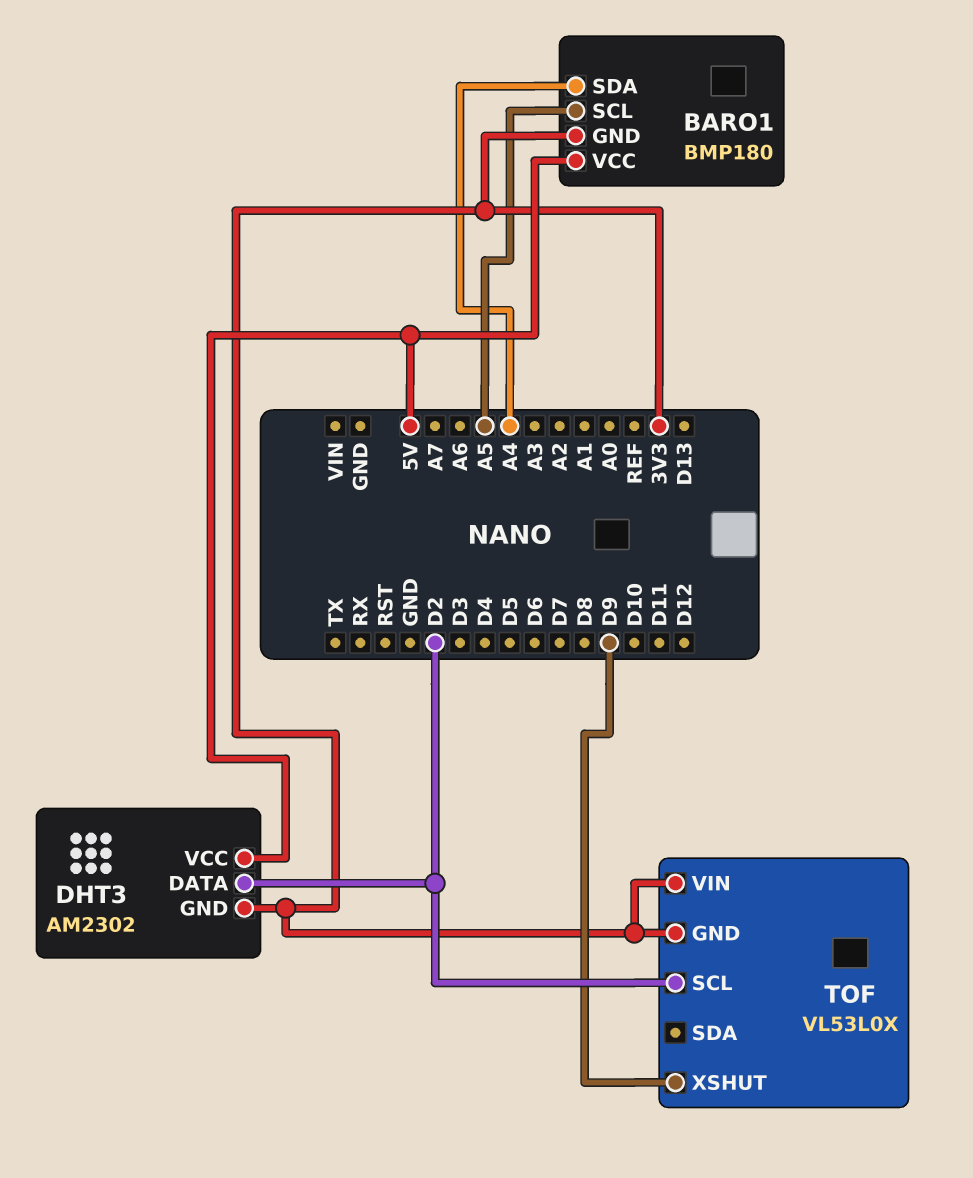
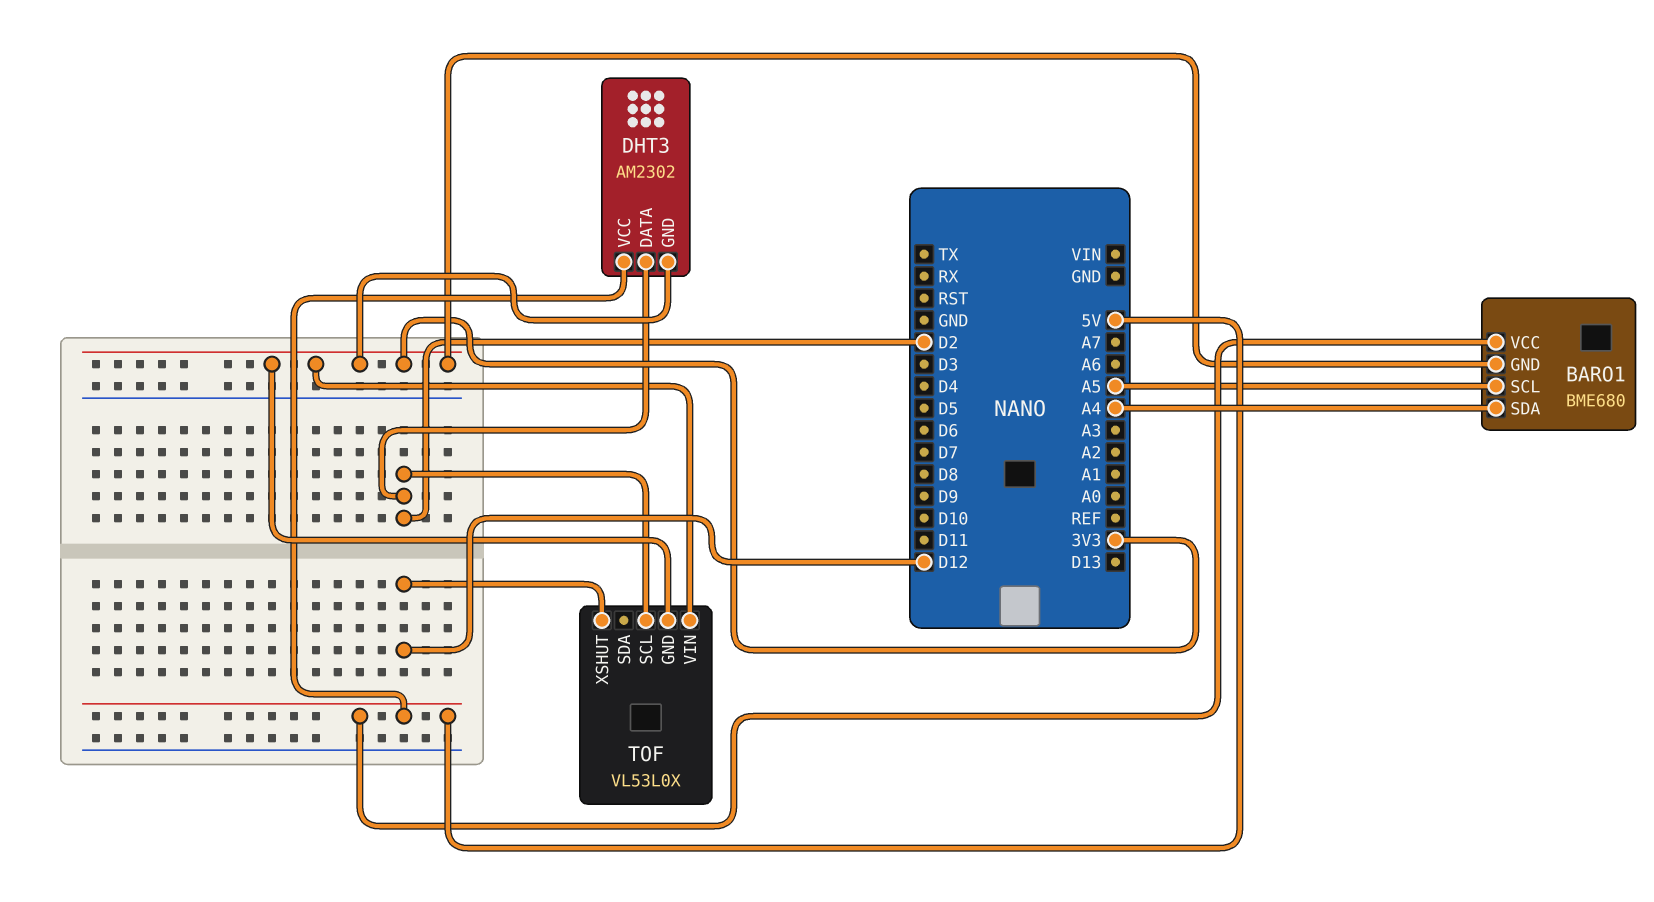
BARO1: BMP180 -> BME680
TOF pin XSHUT: D9 -> D12

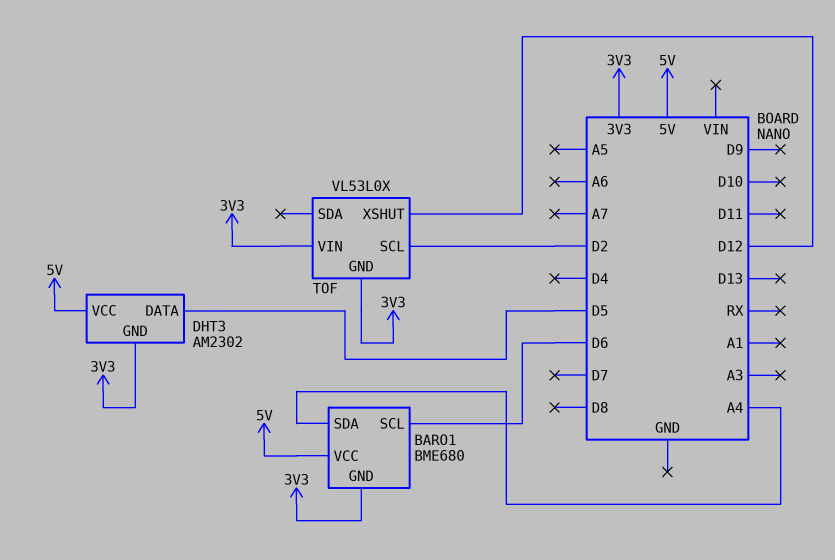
BARO1 pin SCL: A5 -> D6
DHT3 pin DATA: D2 -> D5

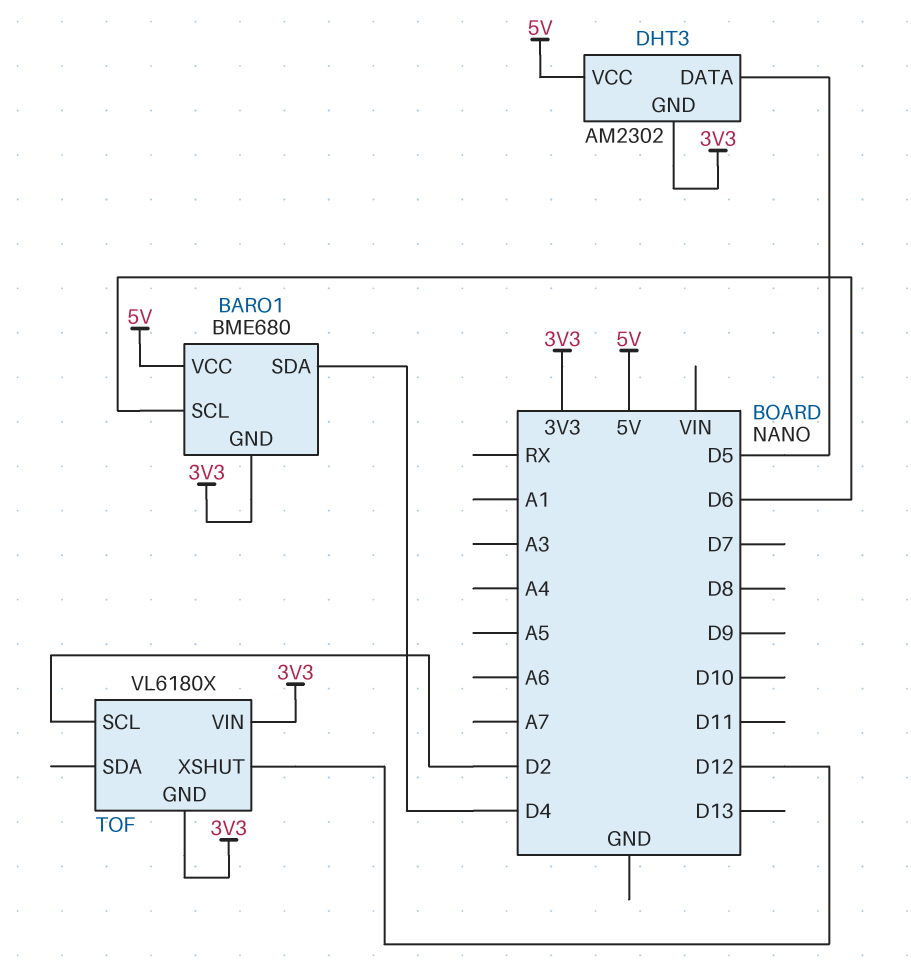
BARO1 pin SDA: A4 -> D4
TOF: VL53L0X -> VL6180X

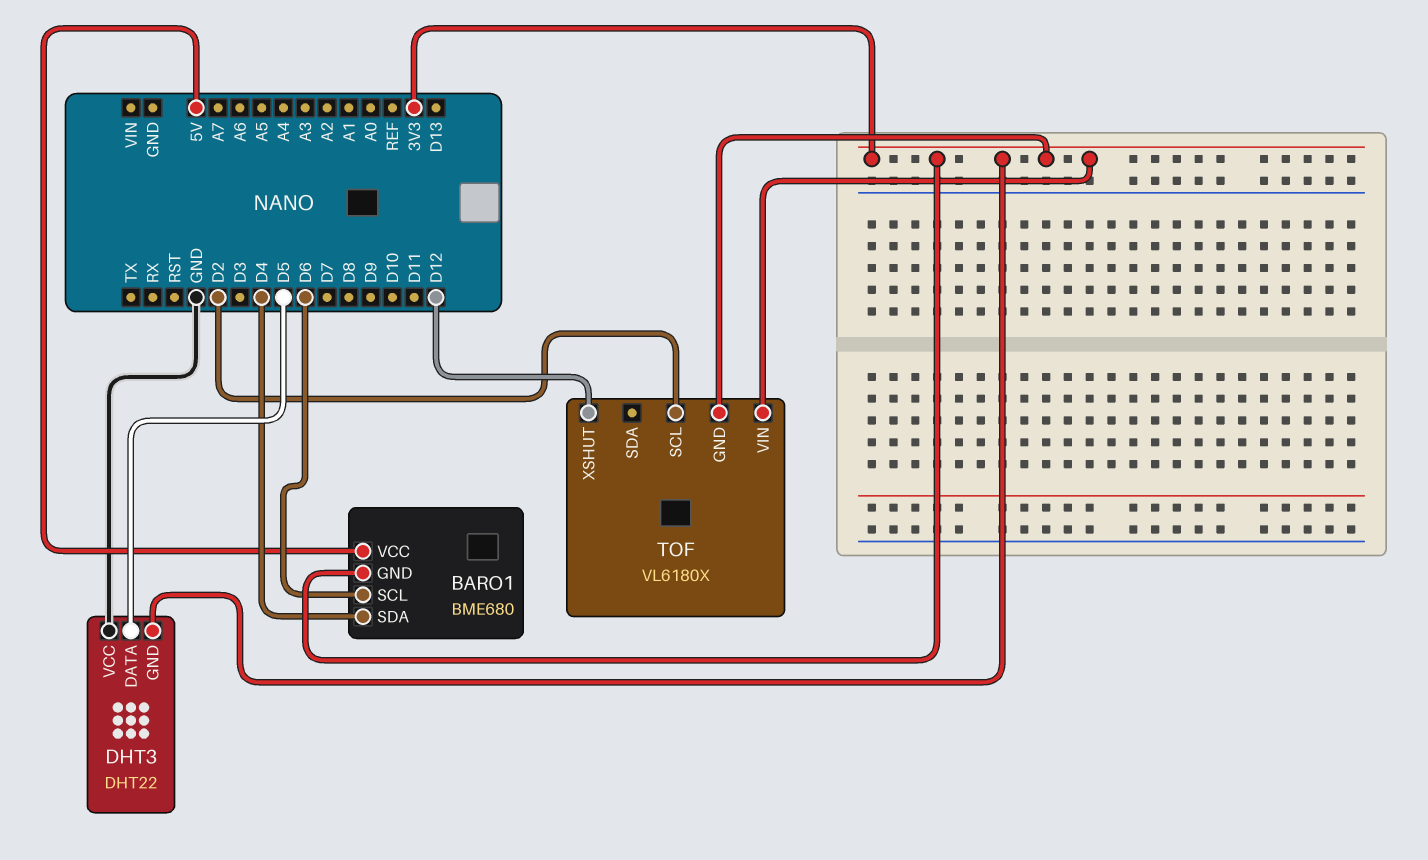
DHT3: AM2302 -> DHT22
DHT3 pin VCC: 5V -> GND

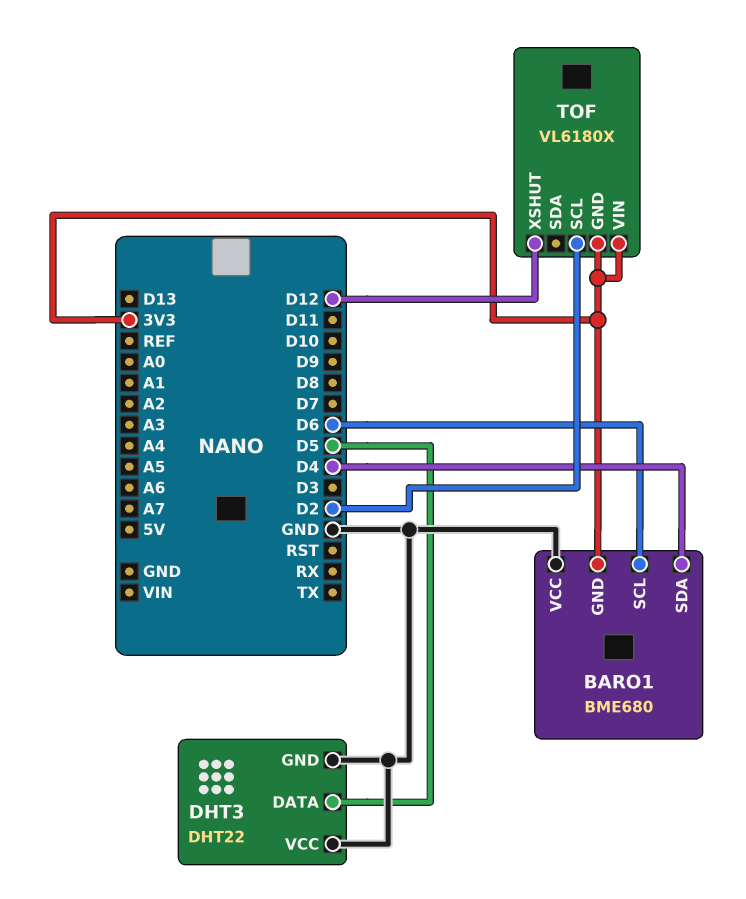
BARO1 pin VCC: 5V -> GND
DHT3 pin GND: 3V3 -> GND

